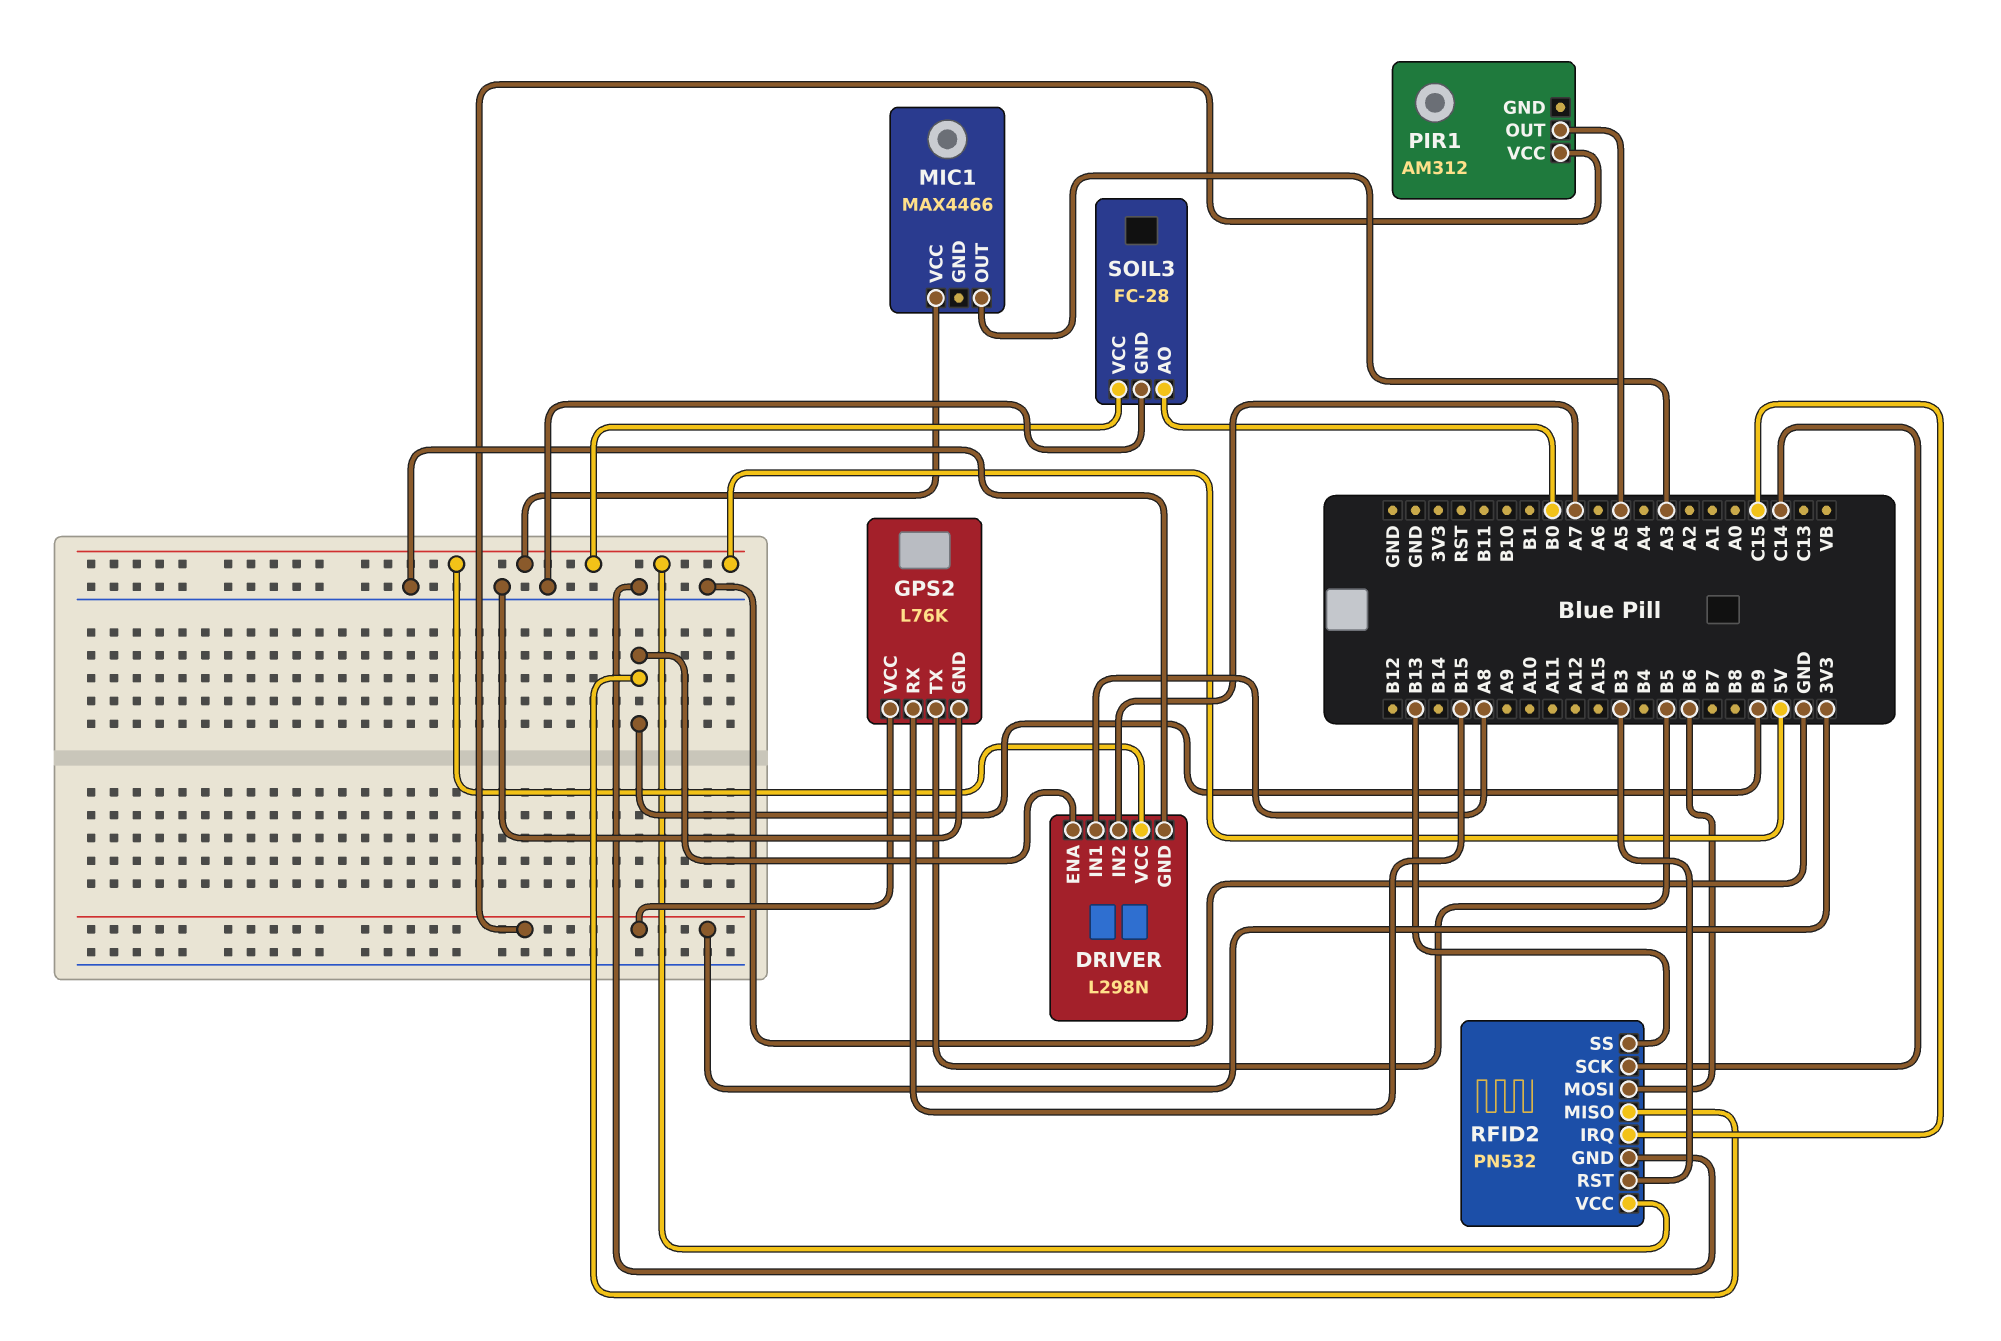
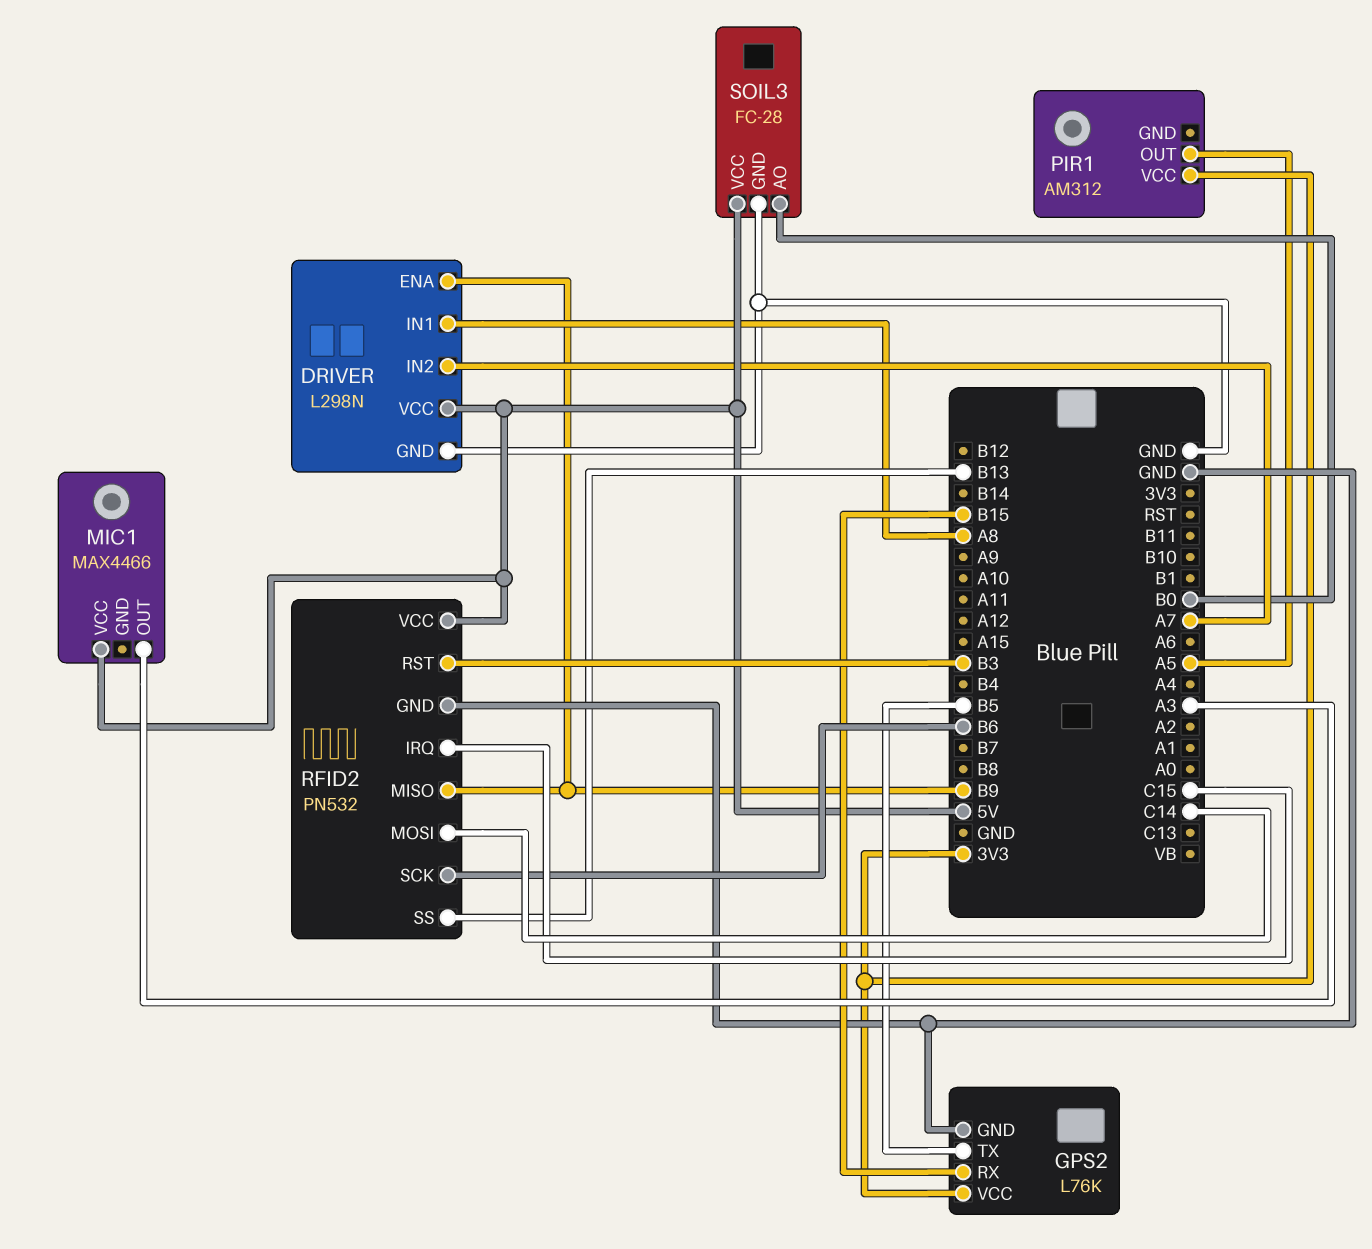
RFID2 pin MOSI: B6 -> C14
RFID2 pin SCK: C14 -> B6

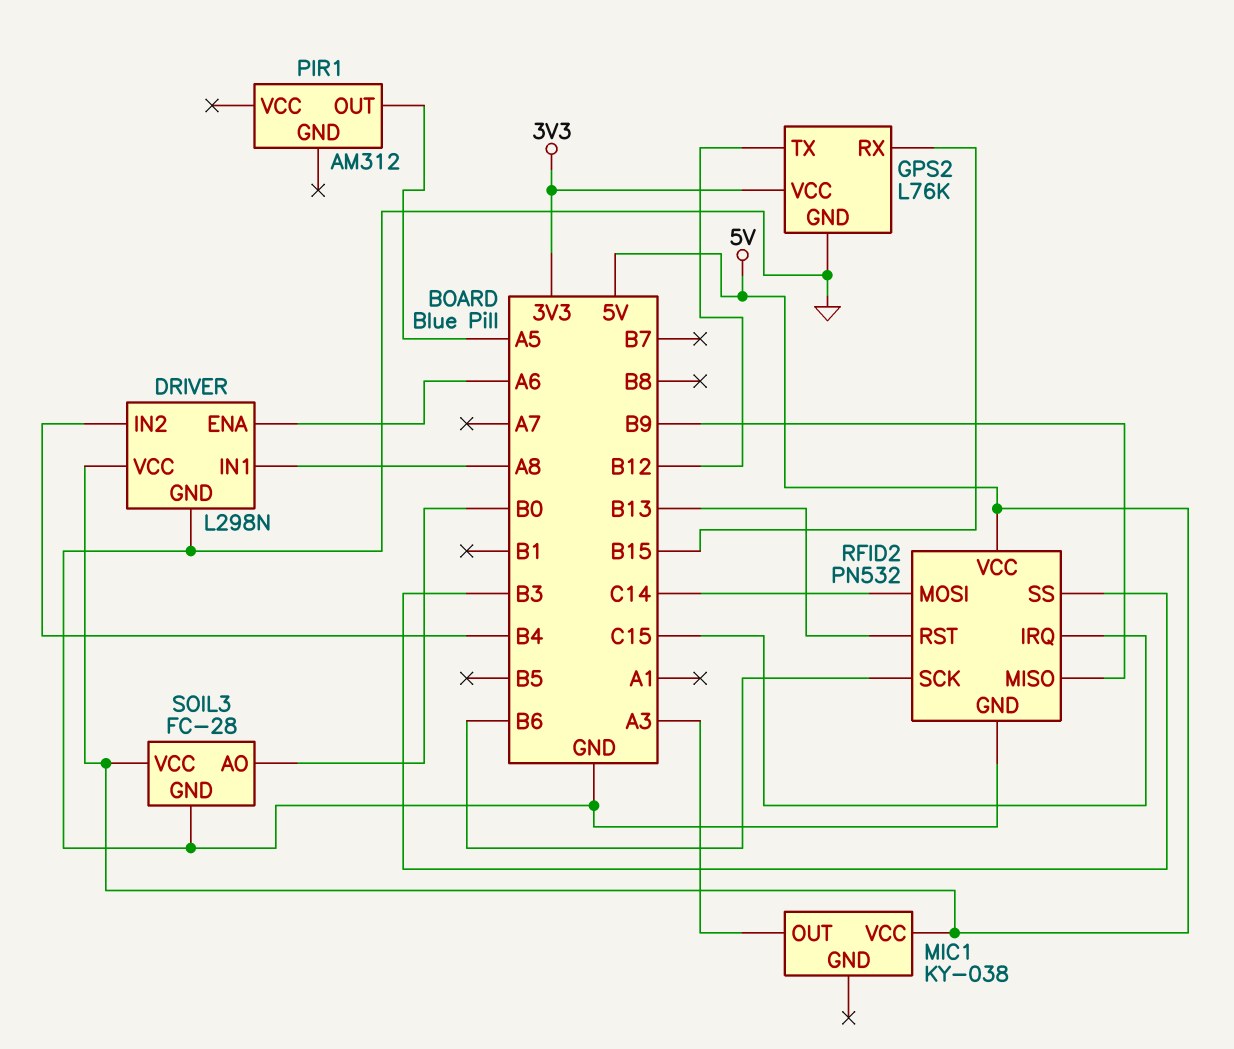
DRIVER pin ENA: B9 -> A6
DRIVER pin IN2: A7 -> B4
GPS2 pin TX: B5 -> B12
MIC1: MAX4466 -> KY-038
PIR1 pin VCC: 3V3 -> none
RFID2 pin RST: B3 -> B13
RFID2 pin SS: B13 -> B3

